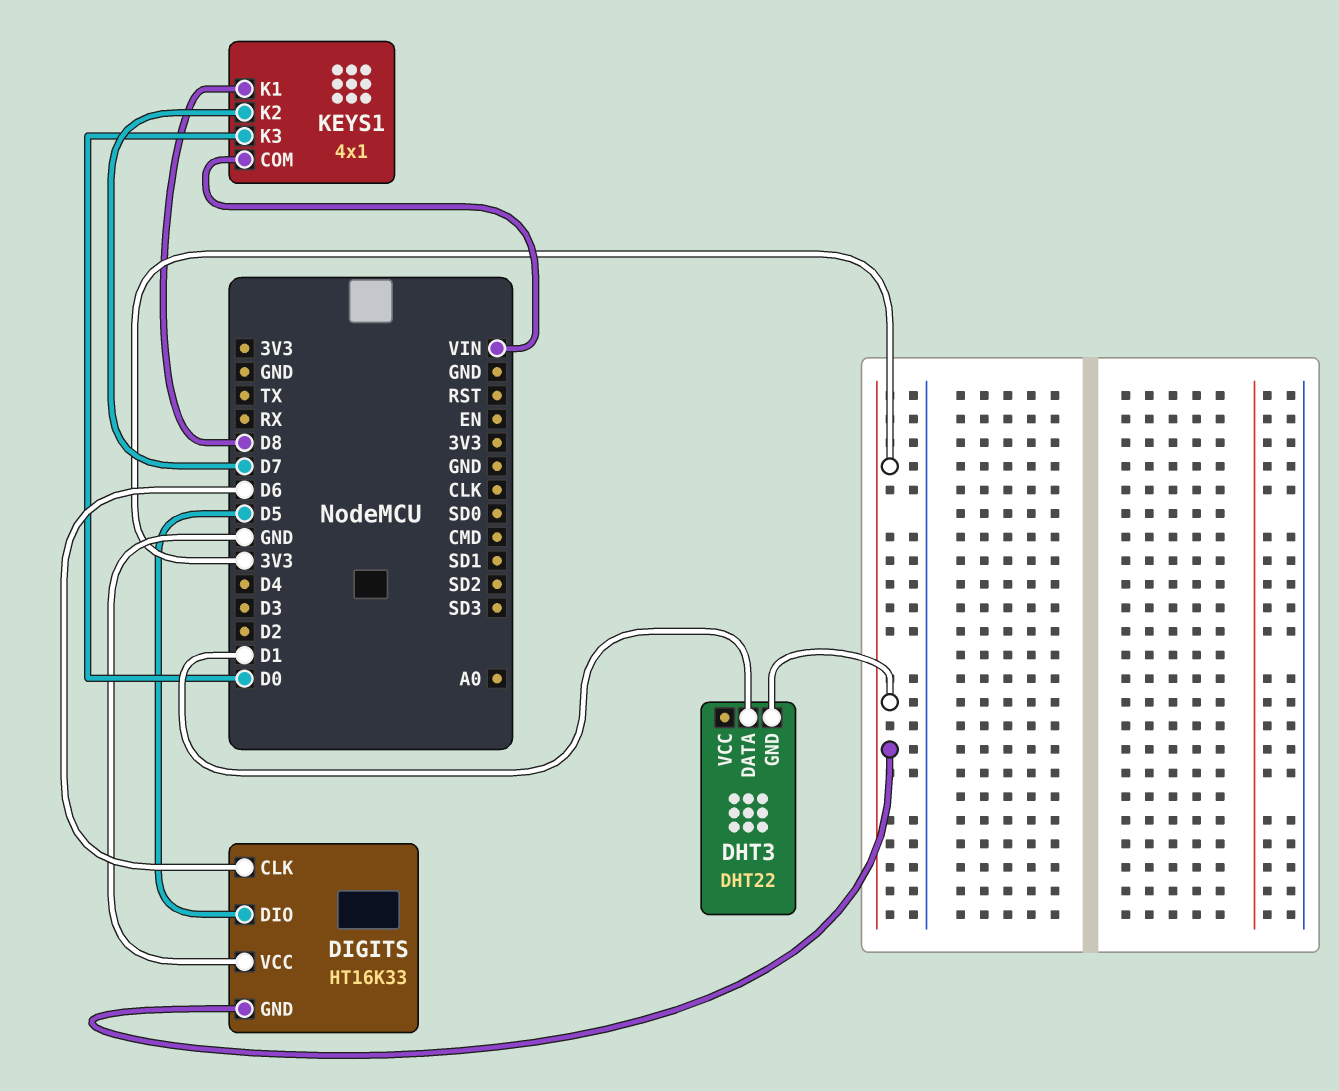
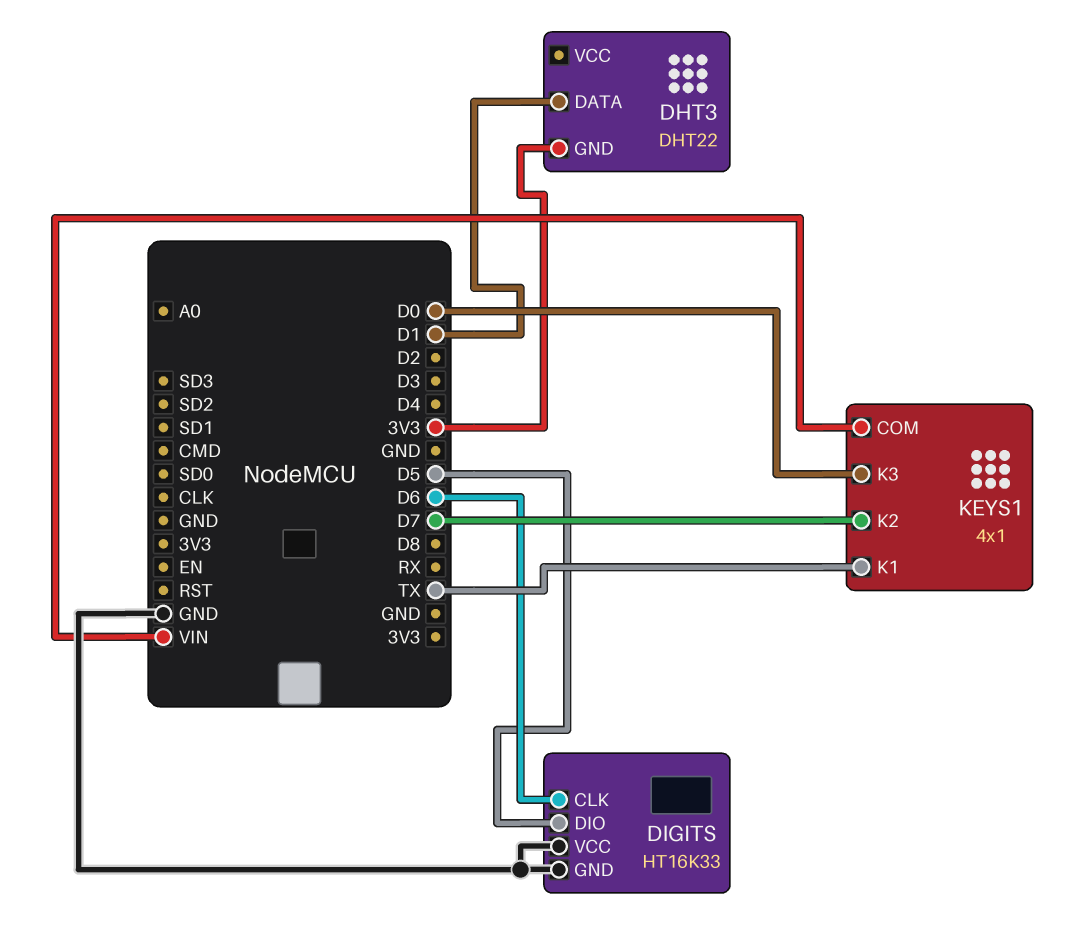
DIGITS pin GND: 3V3 -> GND
KEYS1 pin K1: D8 -> TX

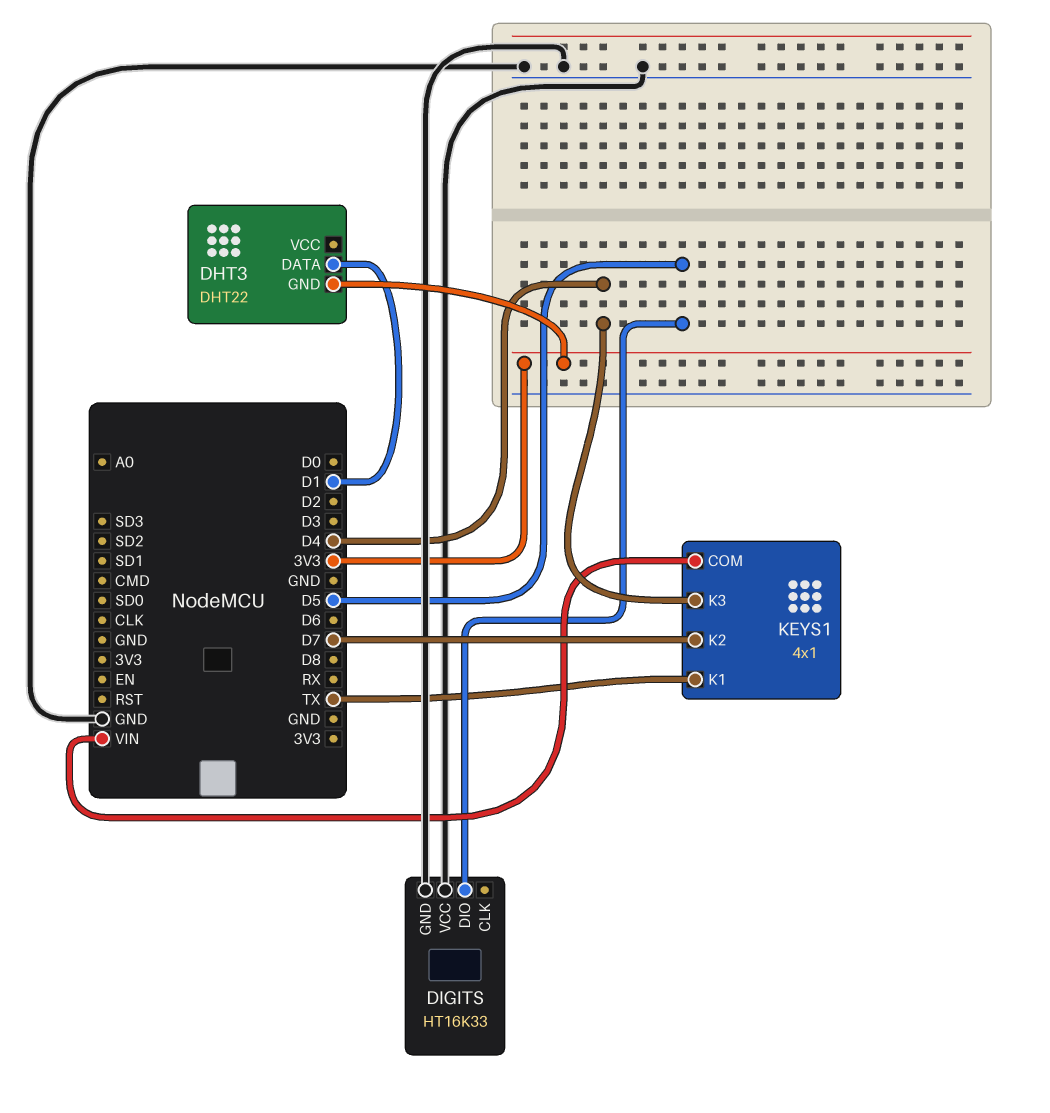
DIGITS pin CLK: D6 -> none
KEYS1 pin K3: D0 -> D4

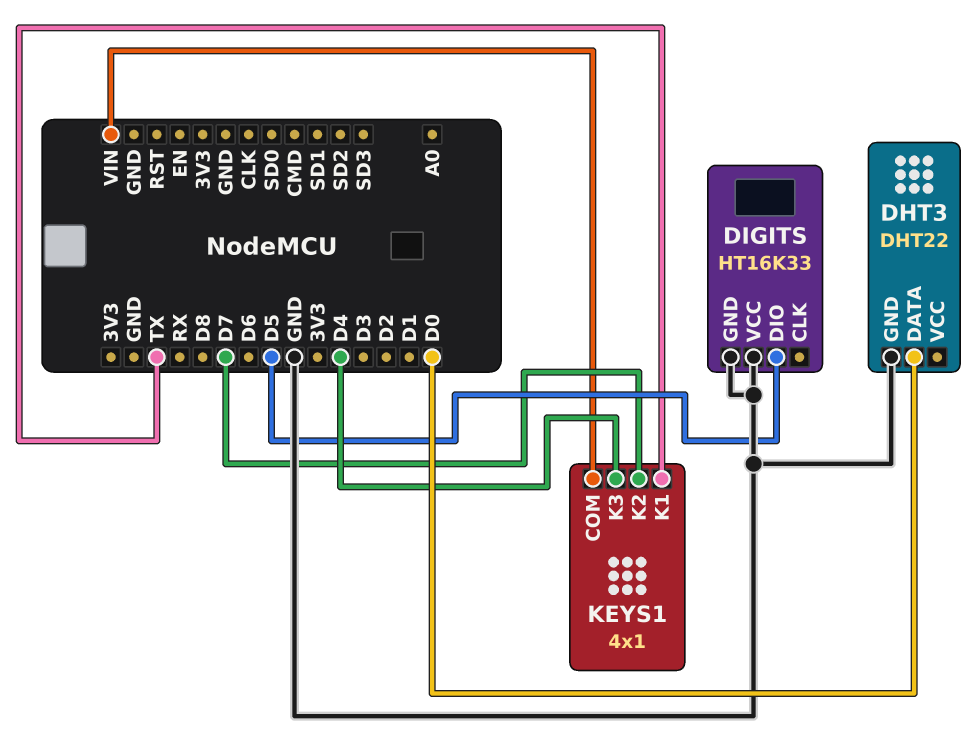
DHT3 pin DATA: D1 -> D0
DHT3 pin GND: 3V3 -> GND

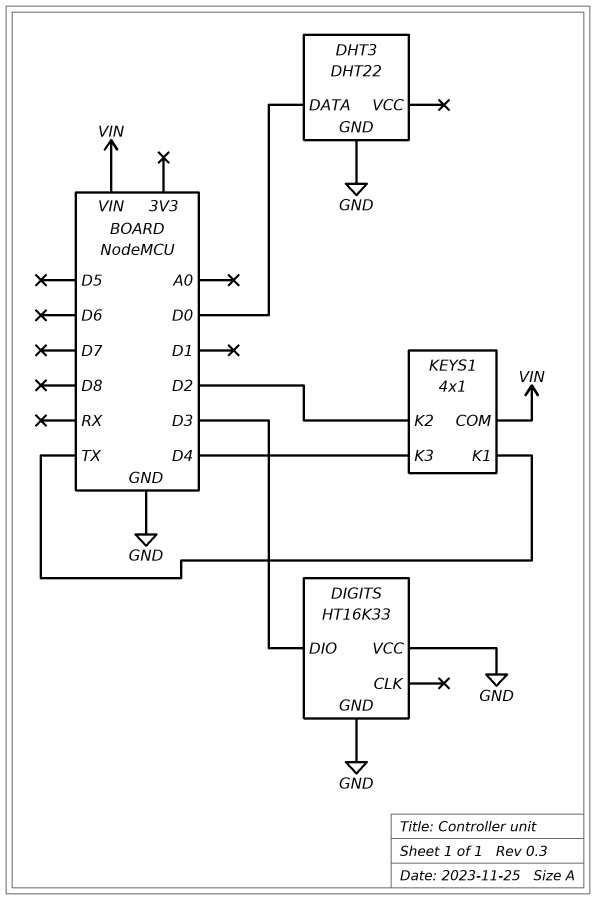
DIGITS pin DIO: D5 -> D3
KEYS1 pin K2: D7 -> D2

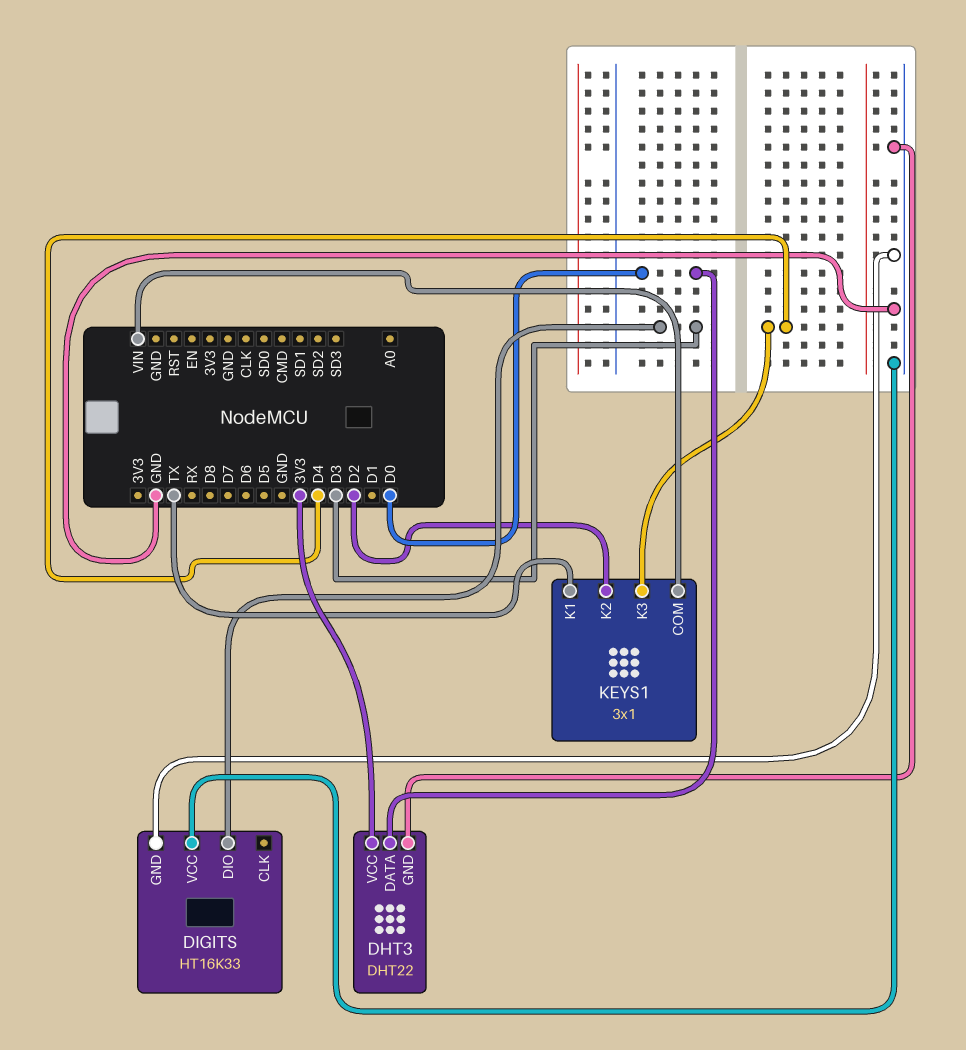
DHT3 pin VCC: none -> 3V3
KEYS1: 4x1 -> 3x1

